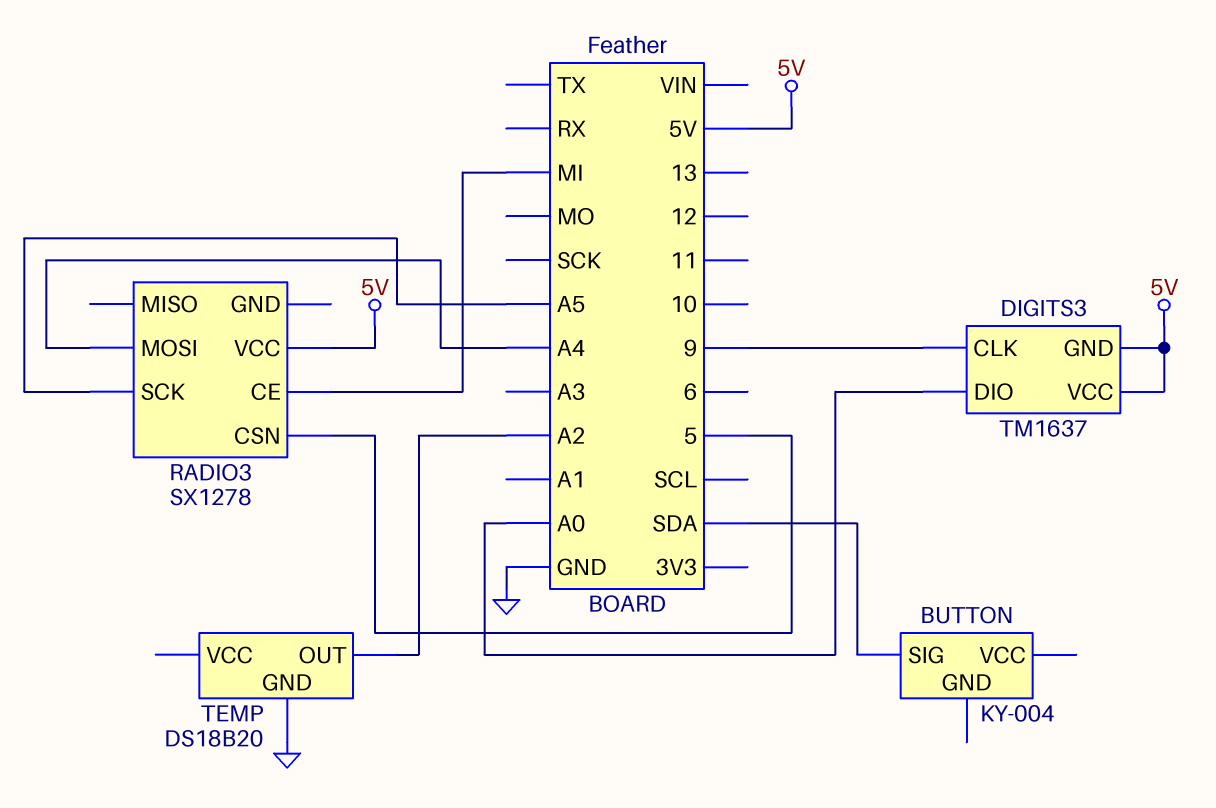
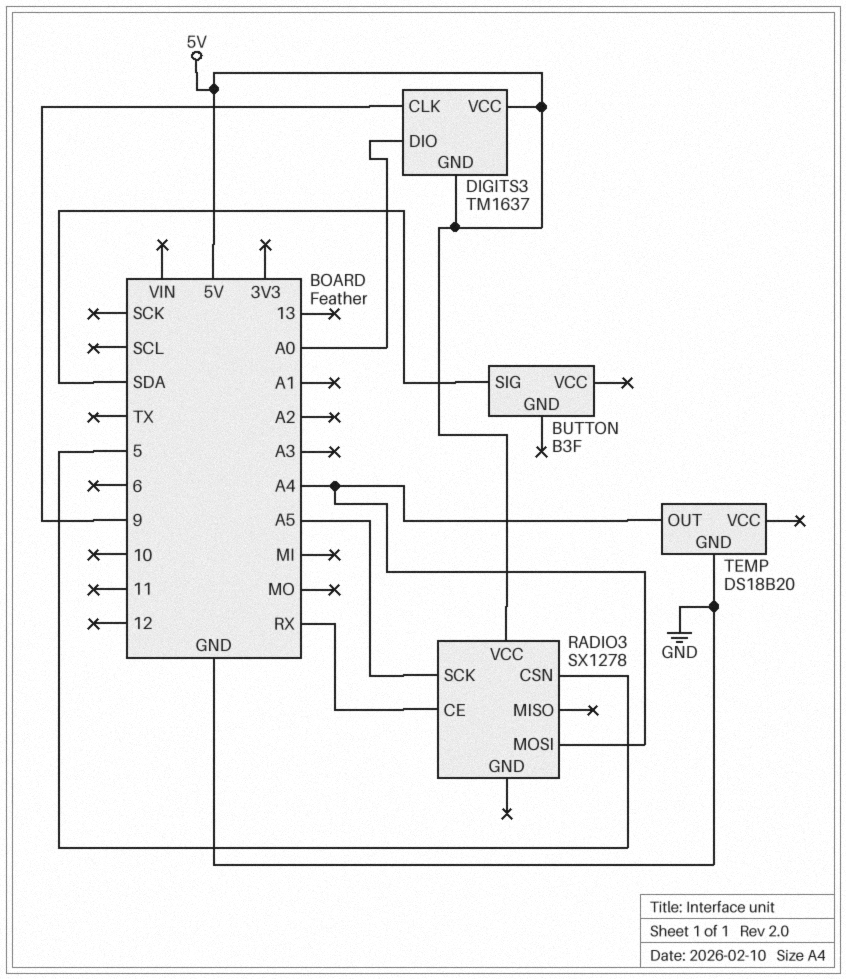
BUTTON: KY-004 -> B3F
RADIO3 pin CE: MI -> RX
TEMP pin OUT: A2 -> A4

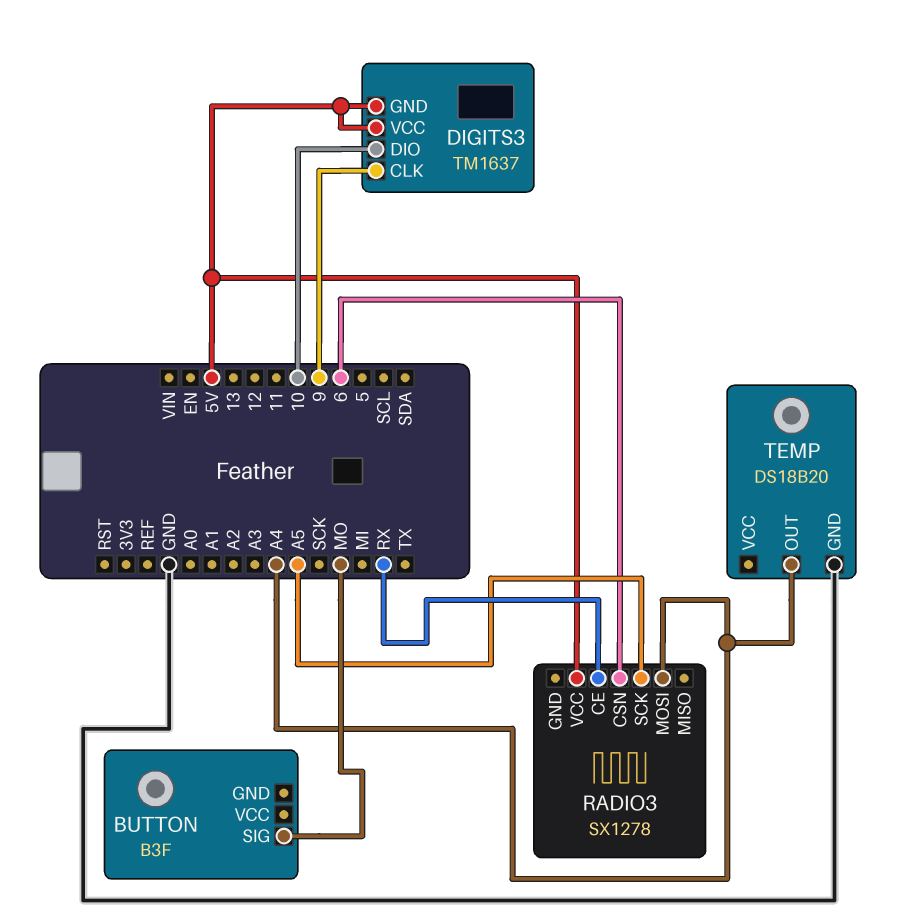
BUTTON pin SIG: SDA -> MO
DIGITS3 pin DIO: A0 -> 10
RADIO3 pin CSN: 5 -> 6

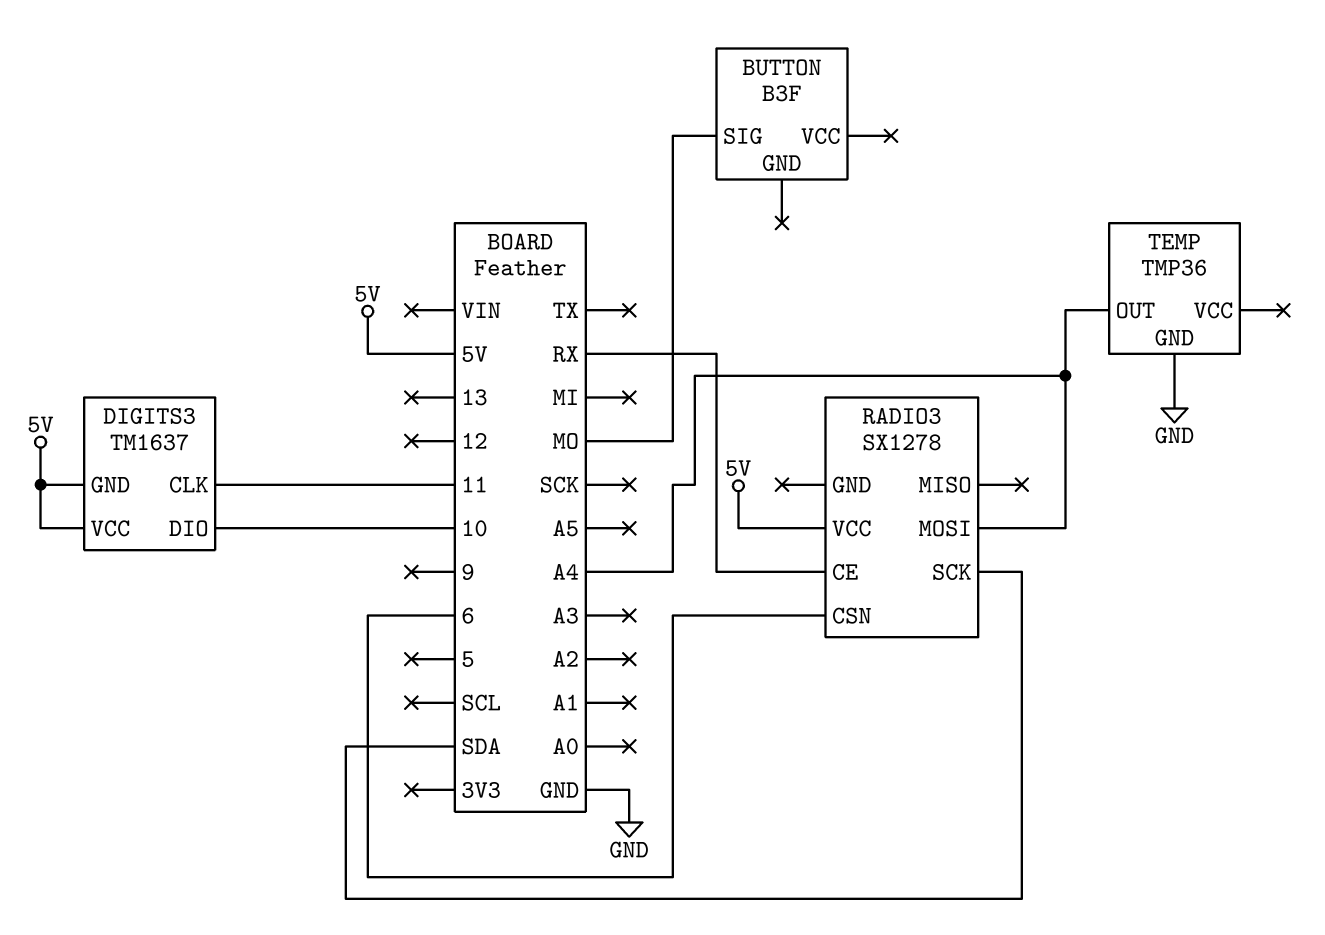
DIGITS3 pin CLK: 9 -> 11
RADIO3 pin SCK: A5 -> SDA
TEMP: DS18B20 -> TMP36

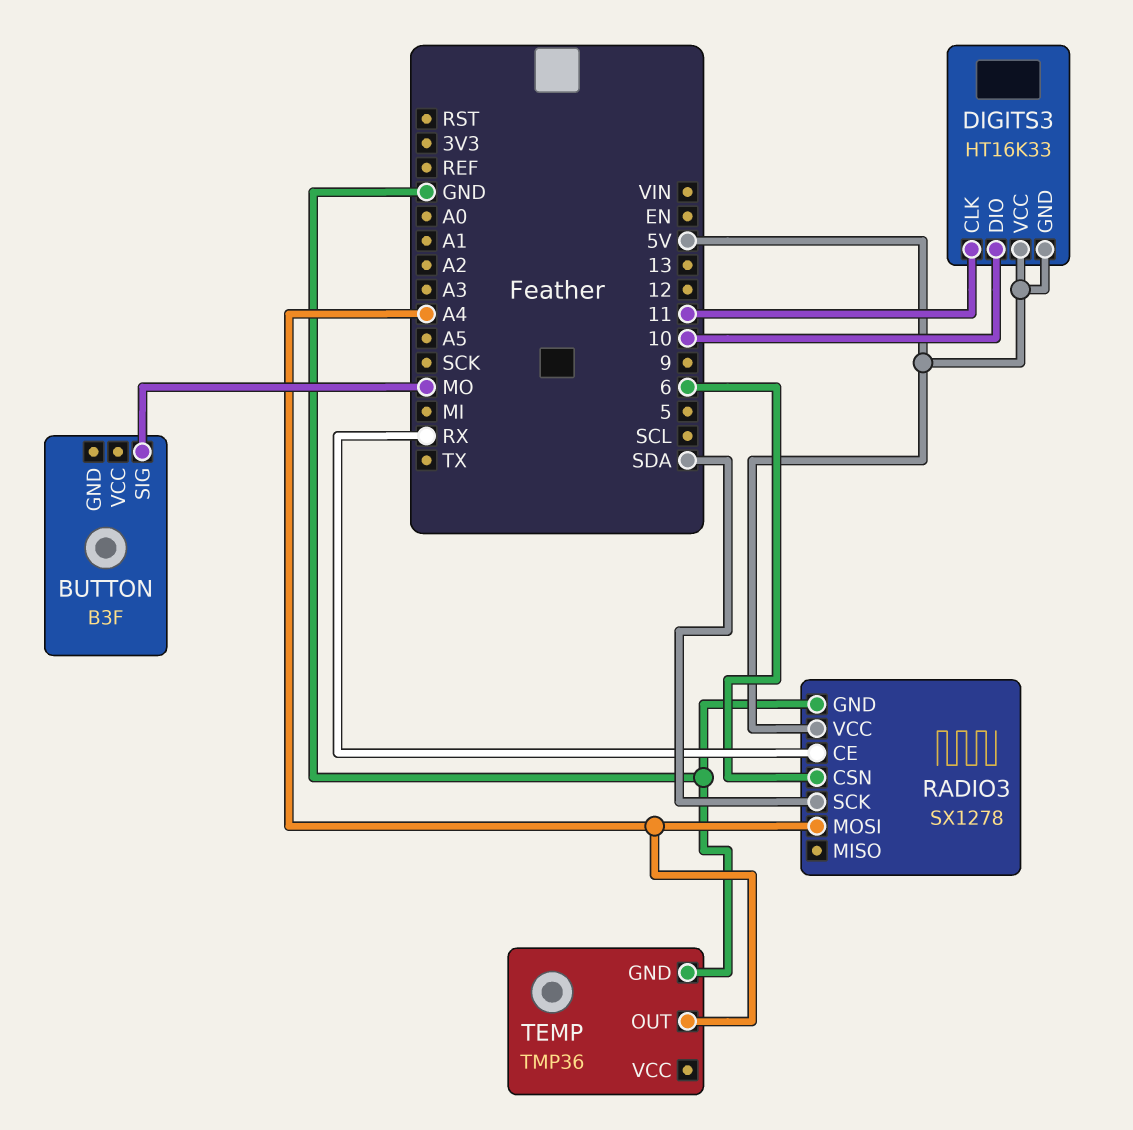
DIGITS3: TM1637 -> HT16K33
RADIO3 pin GND: none -> GND

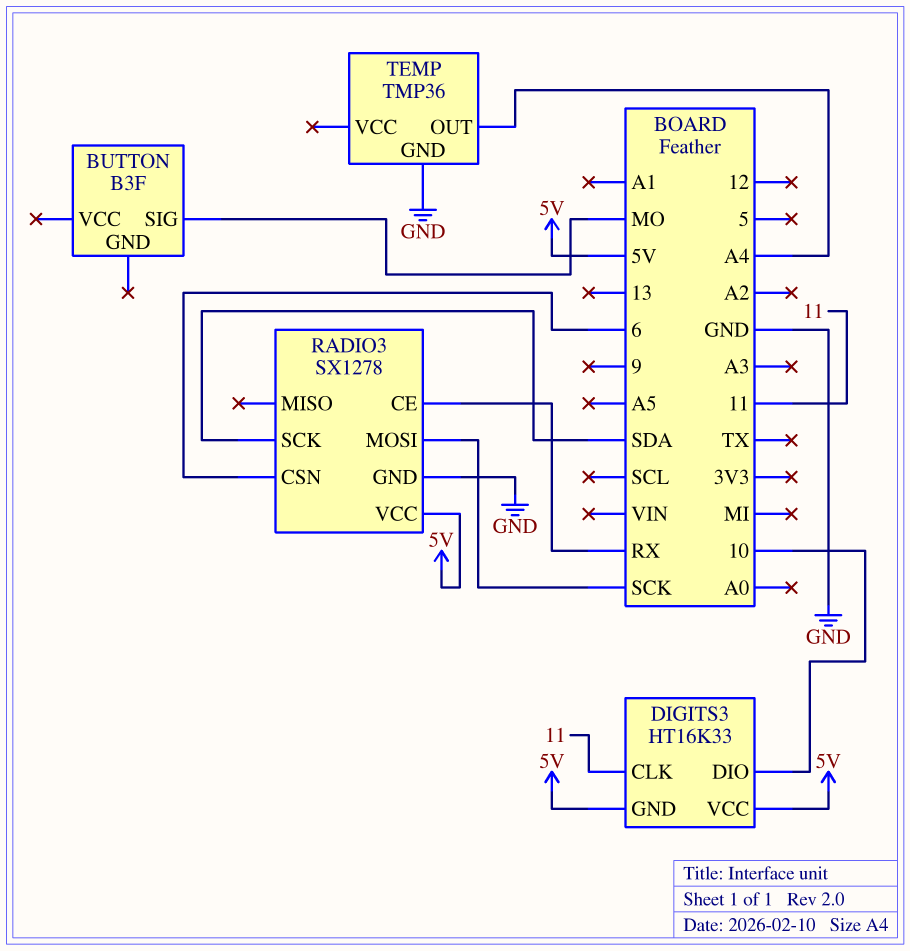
RADIO3 pin MOSI: A4 -> SCK

